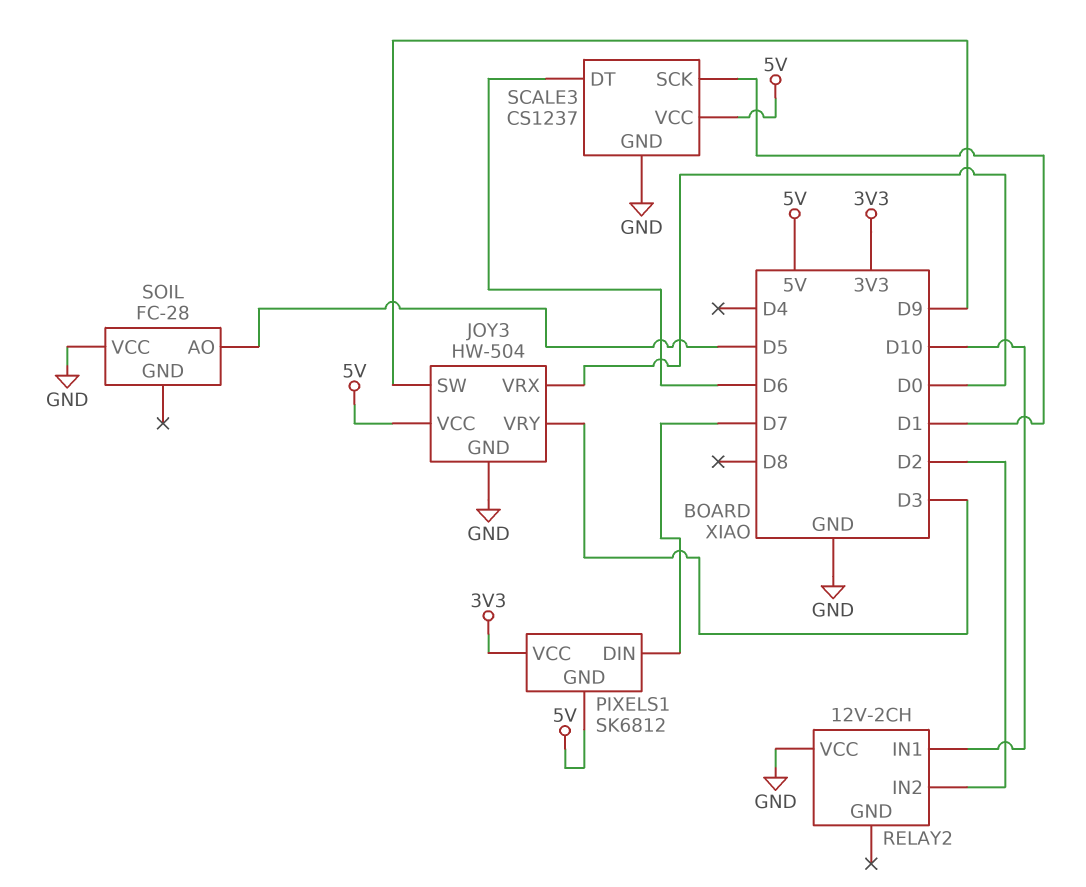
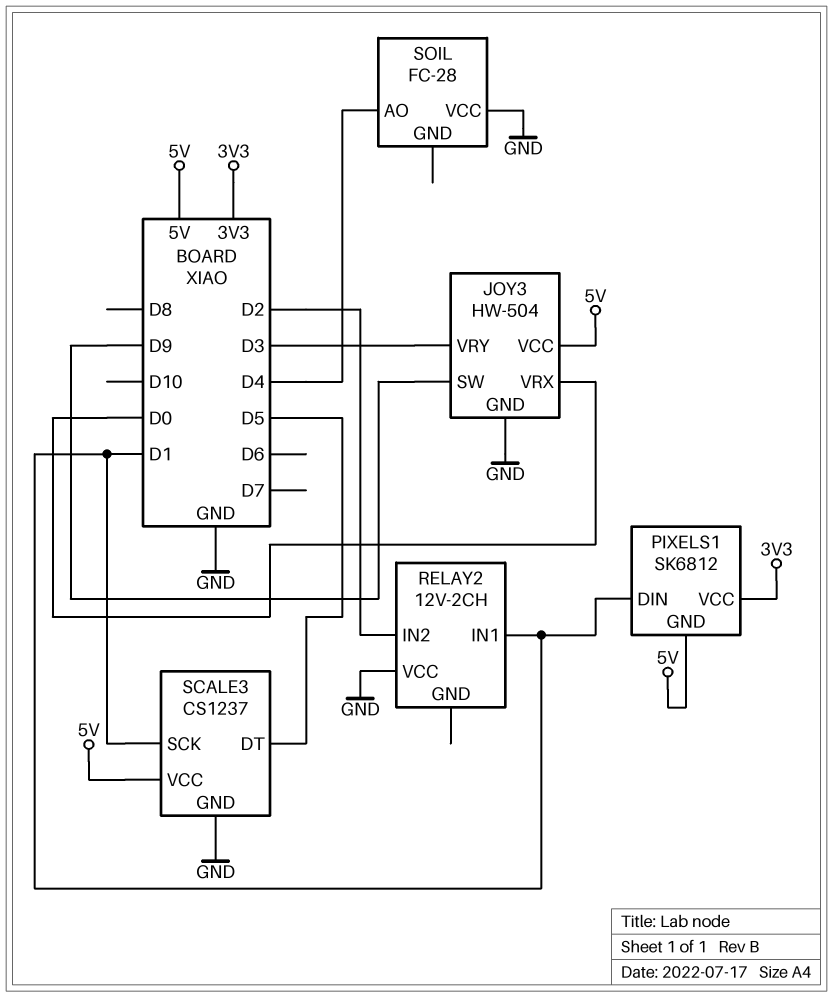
PIXELS1 pin DIN: D7 -> D1
RELAY2 pin IN1: D10 -> D1
SCALE3 pin DT: D6 -> D5
SOIL pin AO: D5 -> D4

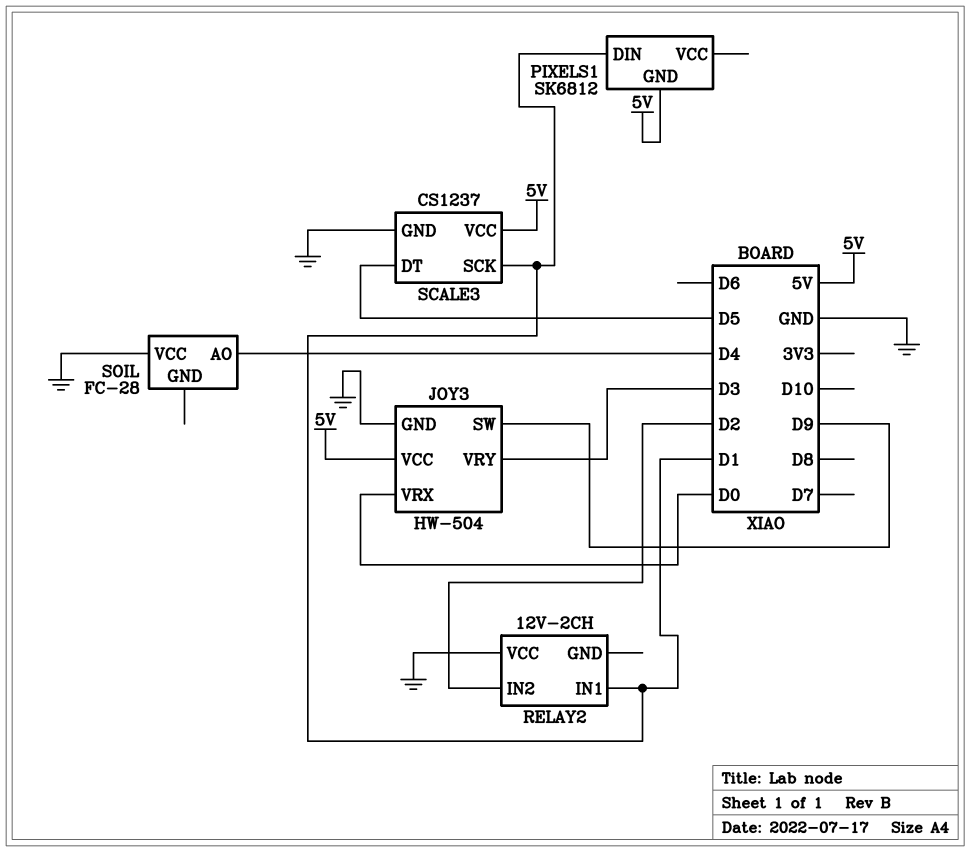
PIXELS1 pin VCC: 3V3 -> none

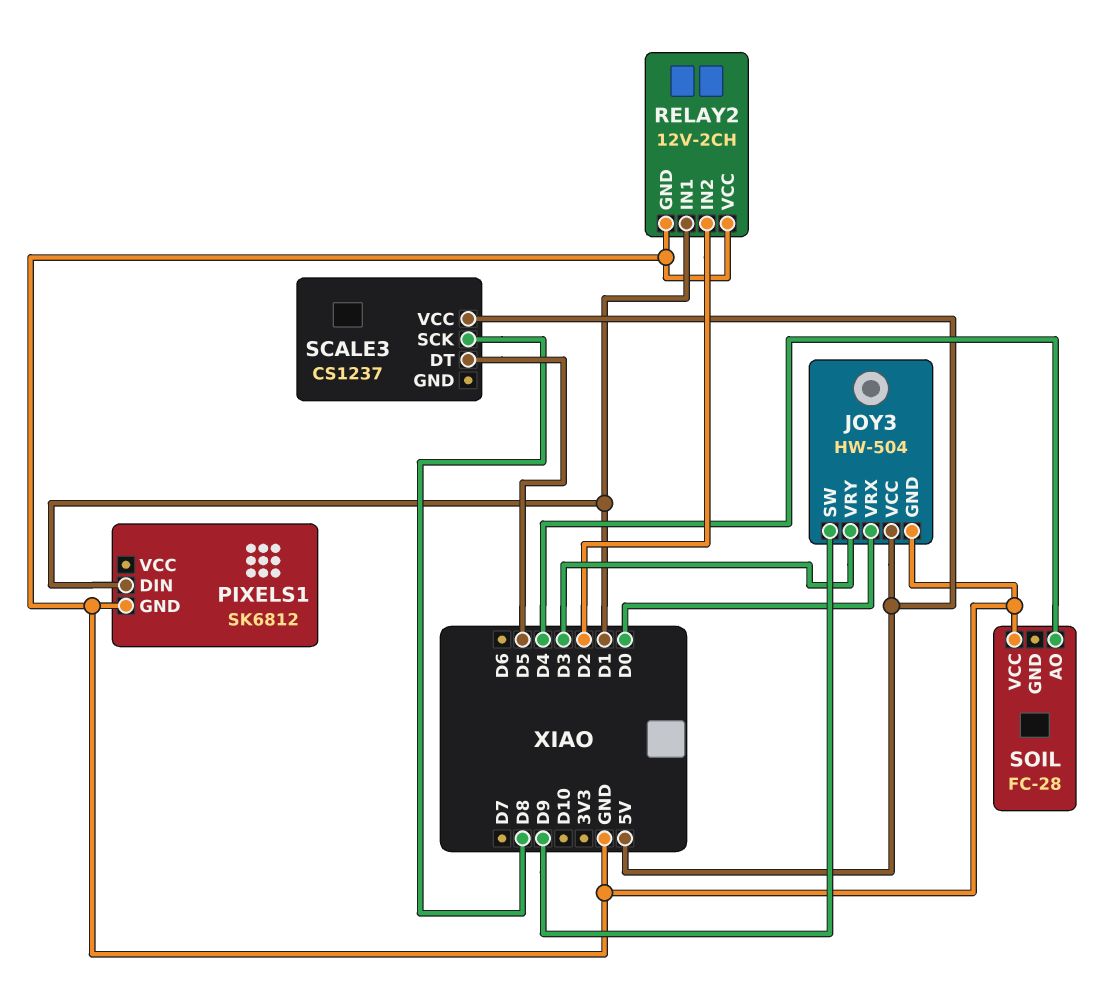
PIXELS1 pin GND: 5V -> GND
RELAY2 pin GND: none -> GND
SCALE3 pin GND: GND -> none
SCALE3 pin SCK: D1 -> D8

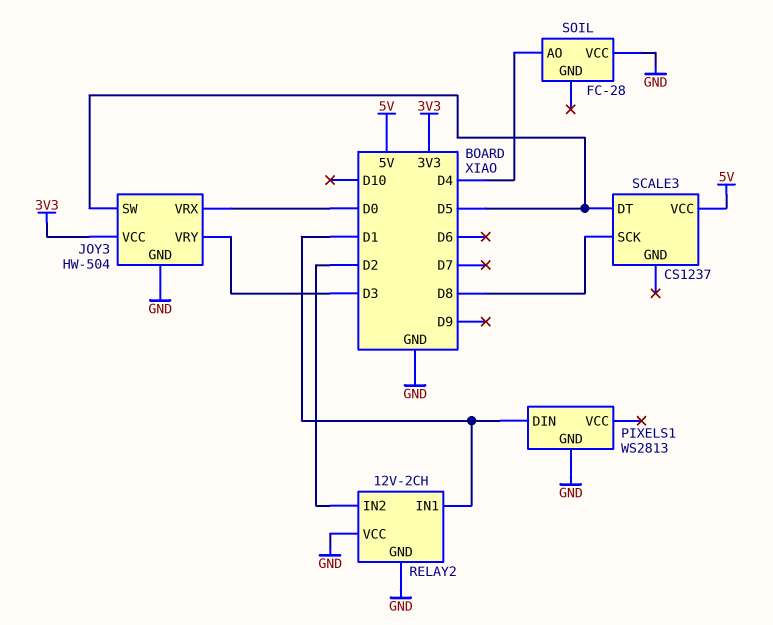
JOY3 pin SW: D9 -> D5
JOY3 pin VCC: 5V -> 3V3
PIXELS1: SK6812 -> WS2813

